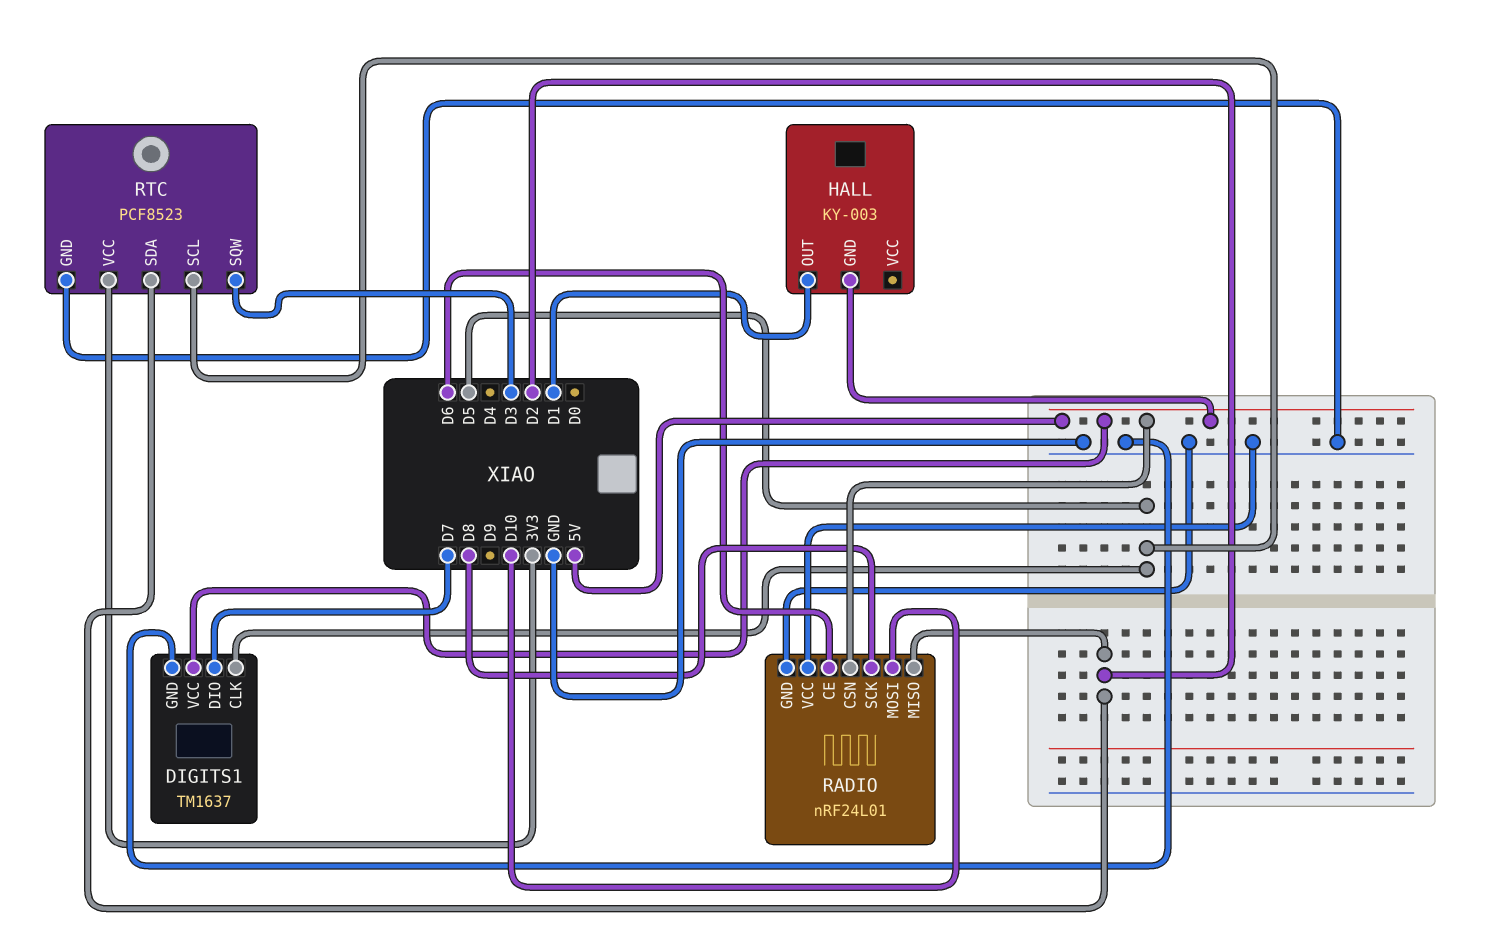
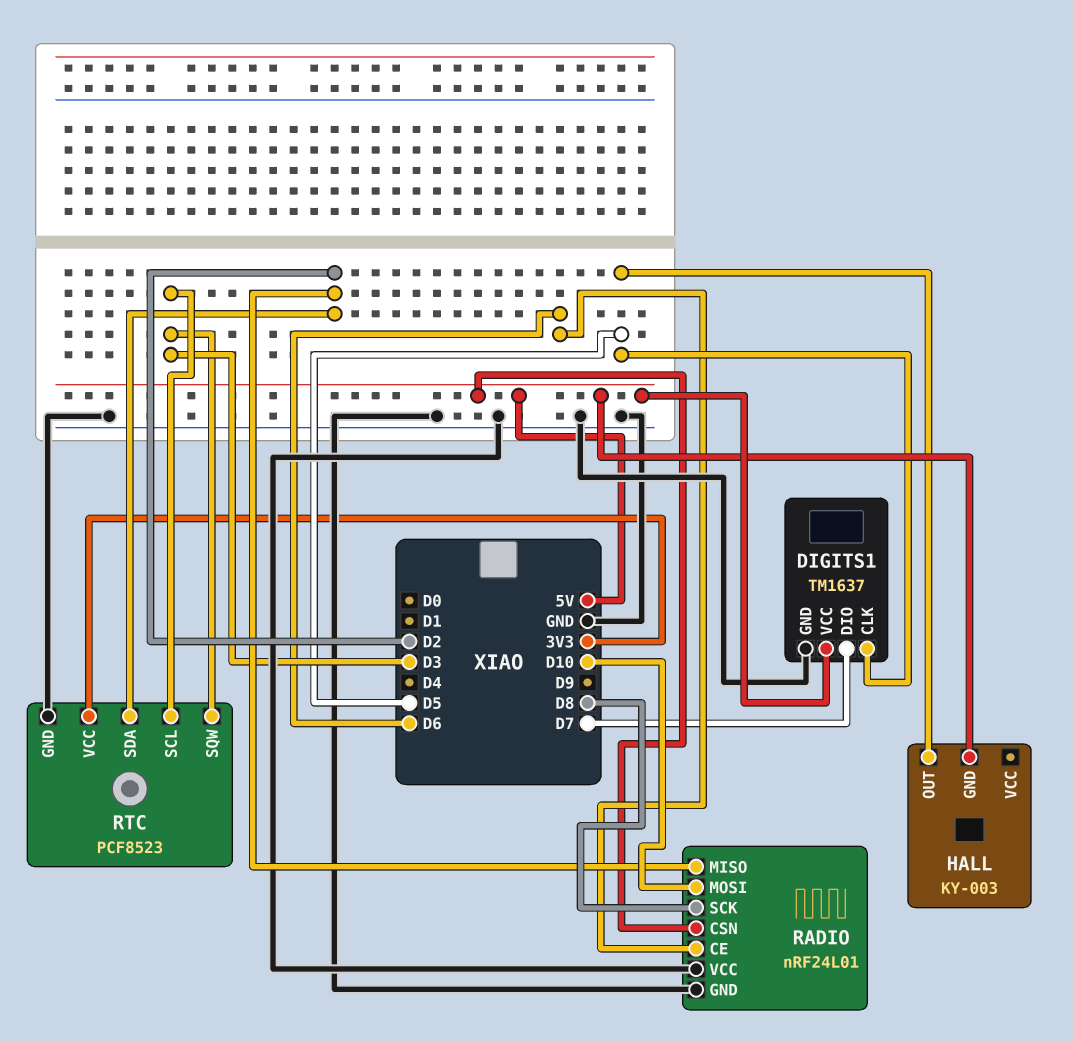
HALL pin OUT: D1 -> D5
RTC pin SCL: D5 -> D3

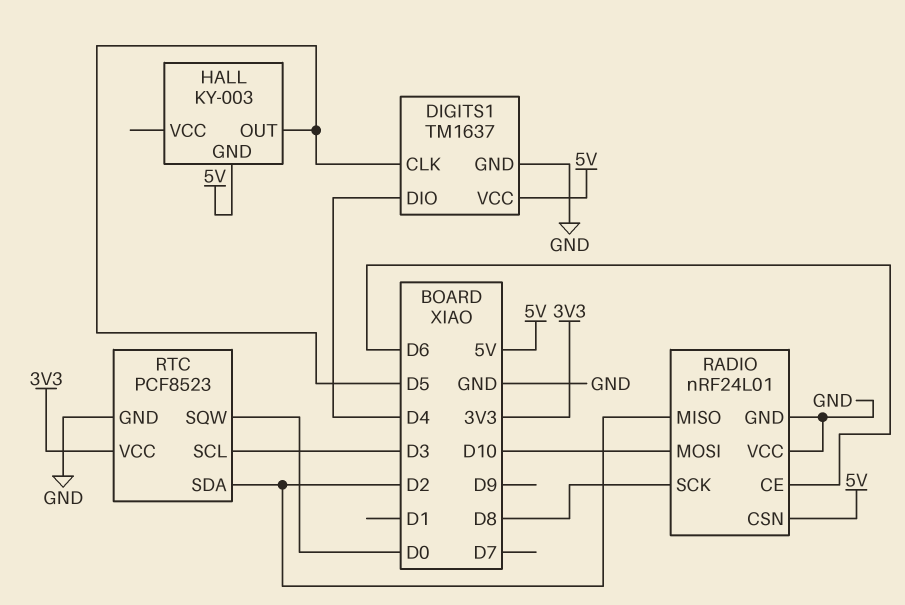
DIGITS1 pin DIO: D7 -> D4
RTC pin SQW: D3 -> D0

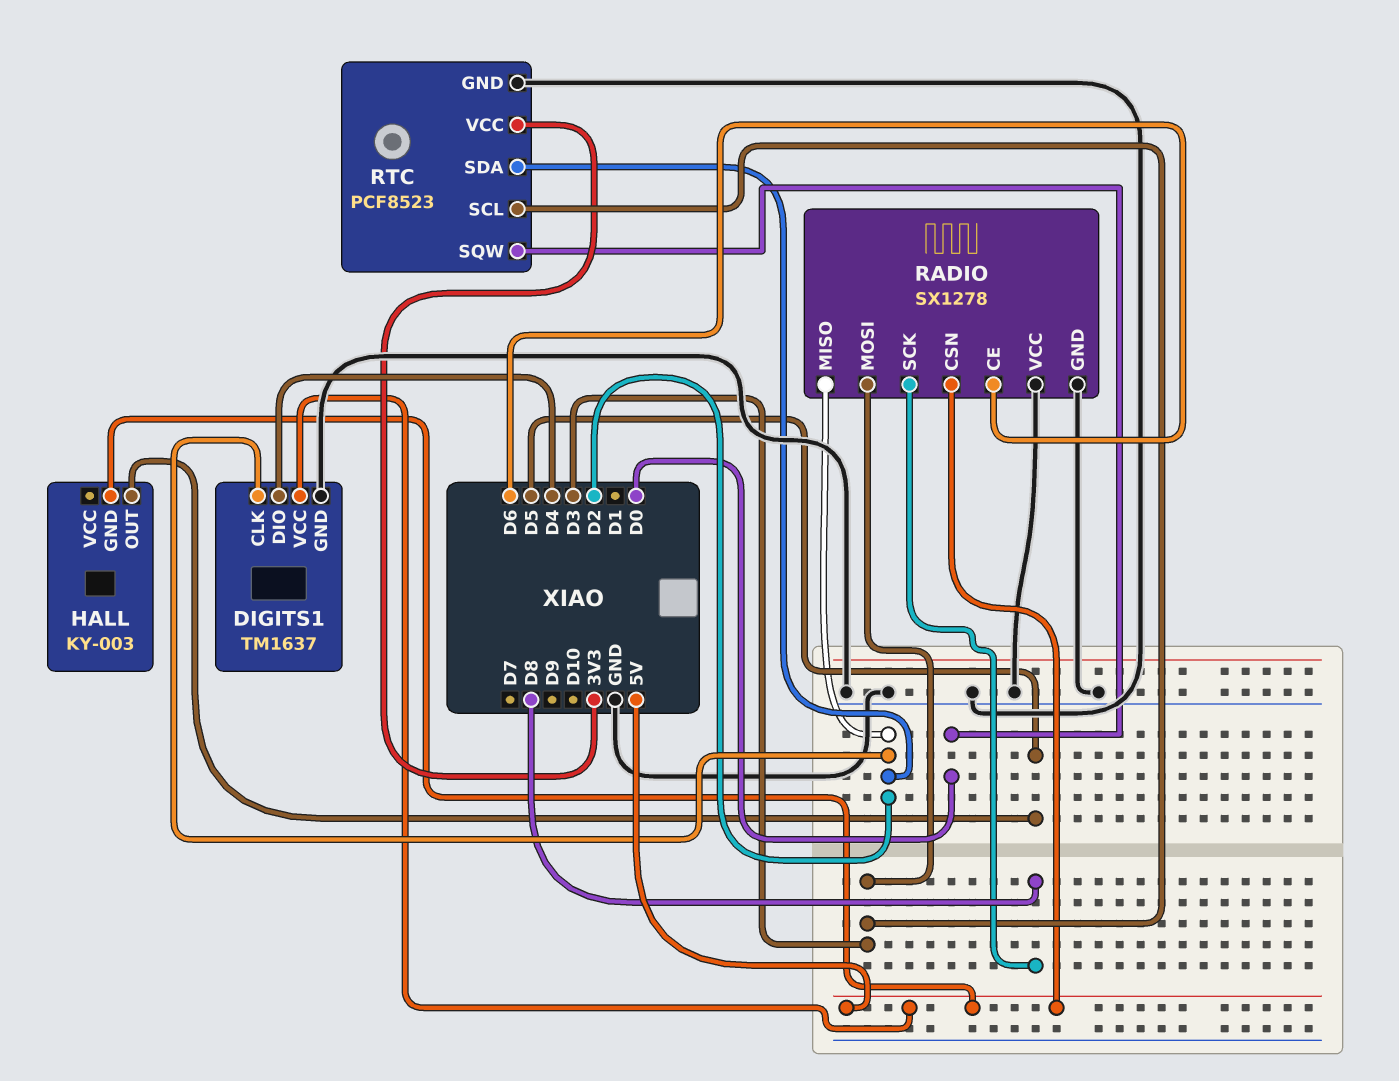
DIGITS1 pin CLK: D5 -> D2
RADIO: nRF24L01 -> SX1278
RADIO pin MOSI: D10 -> D3

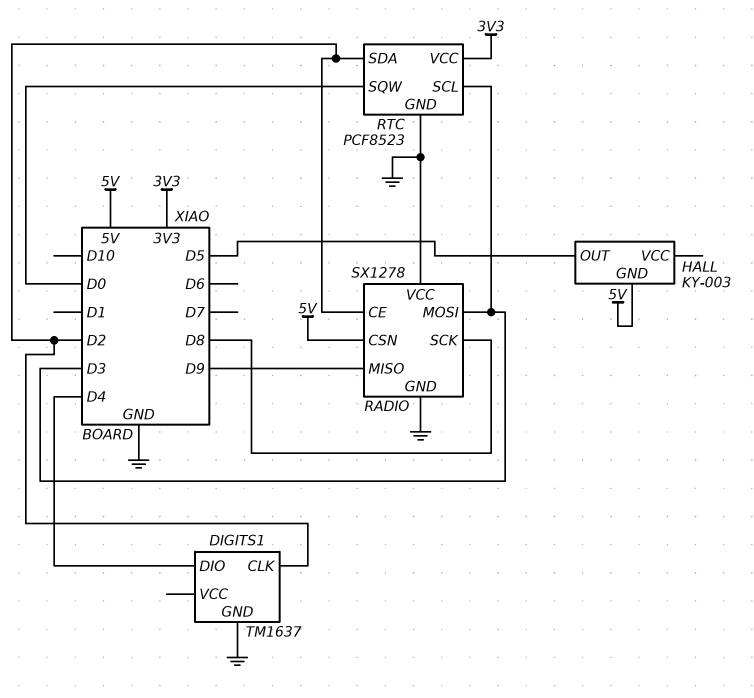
DIGITS1 pin VCC: 5V -> none
RADIO pin CE: D6 -> D2
RADIO pin MISO: D2 -> D9

